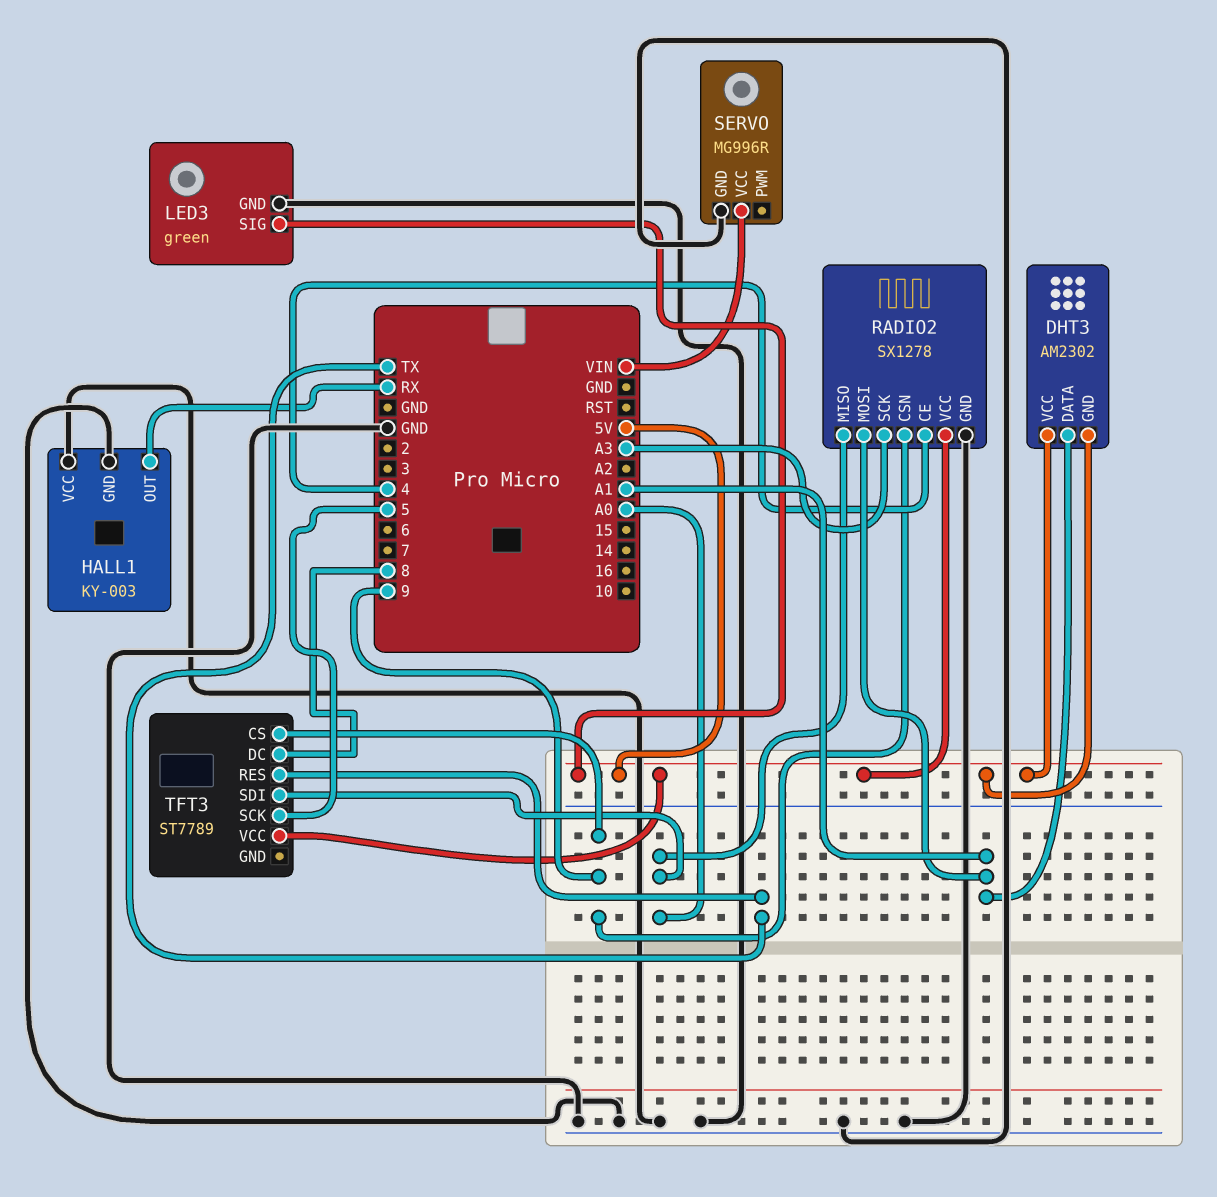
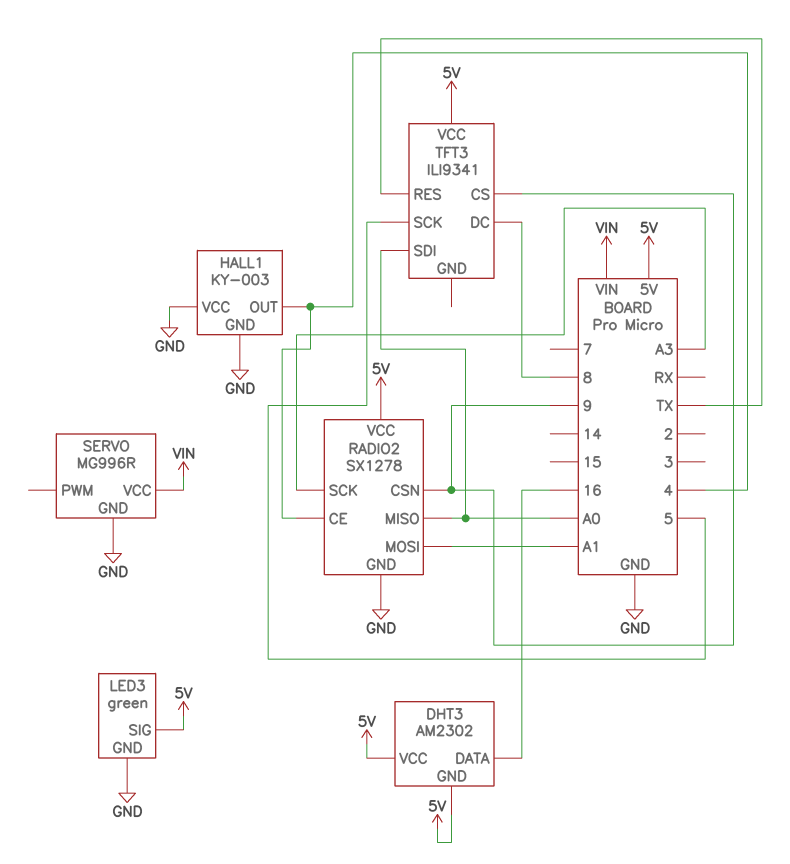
DHT3 pin DATA: A1 -> 16
HALL1 pin OUT: RX -> 4
TFT3: ST7789 -> ILI9341

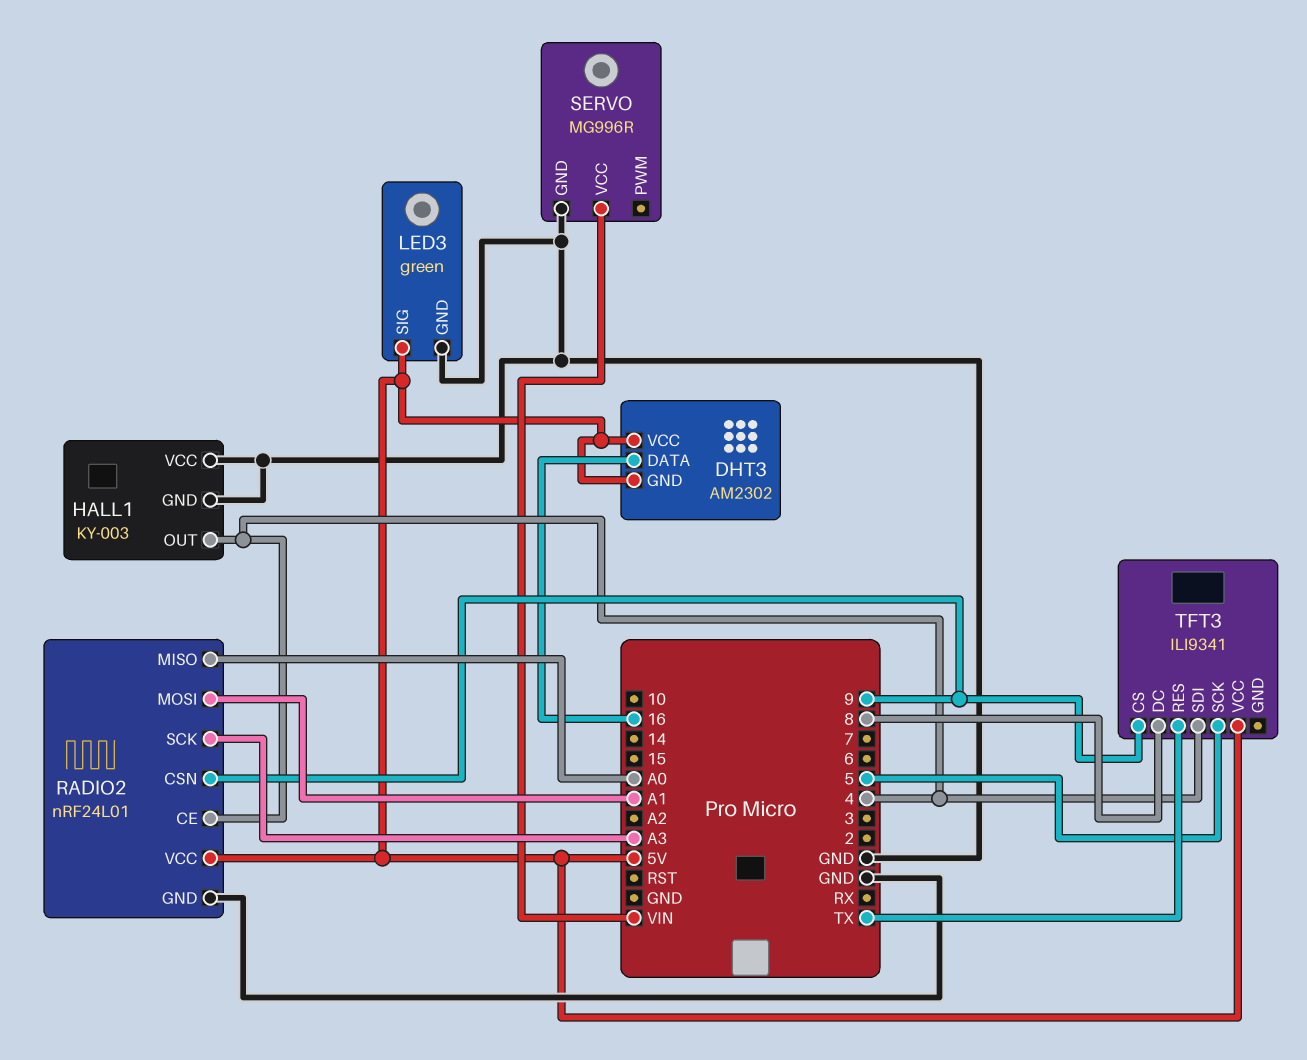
RADIO2: SX1278 -> nRF24L01
TFT3 pin SDI: A0 -> 4

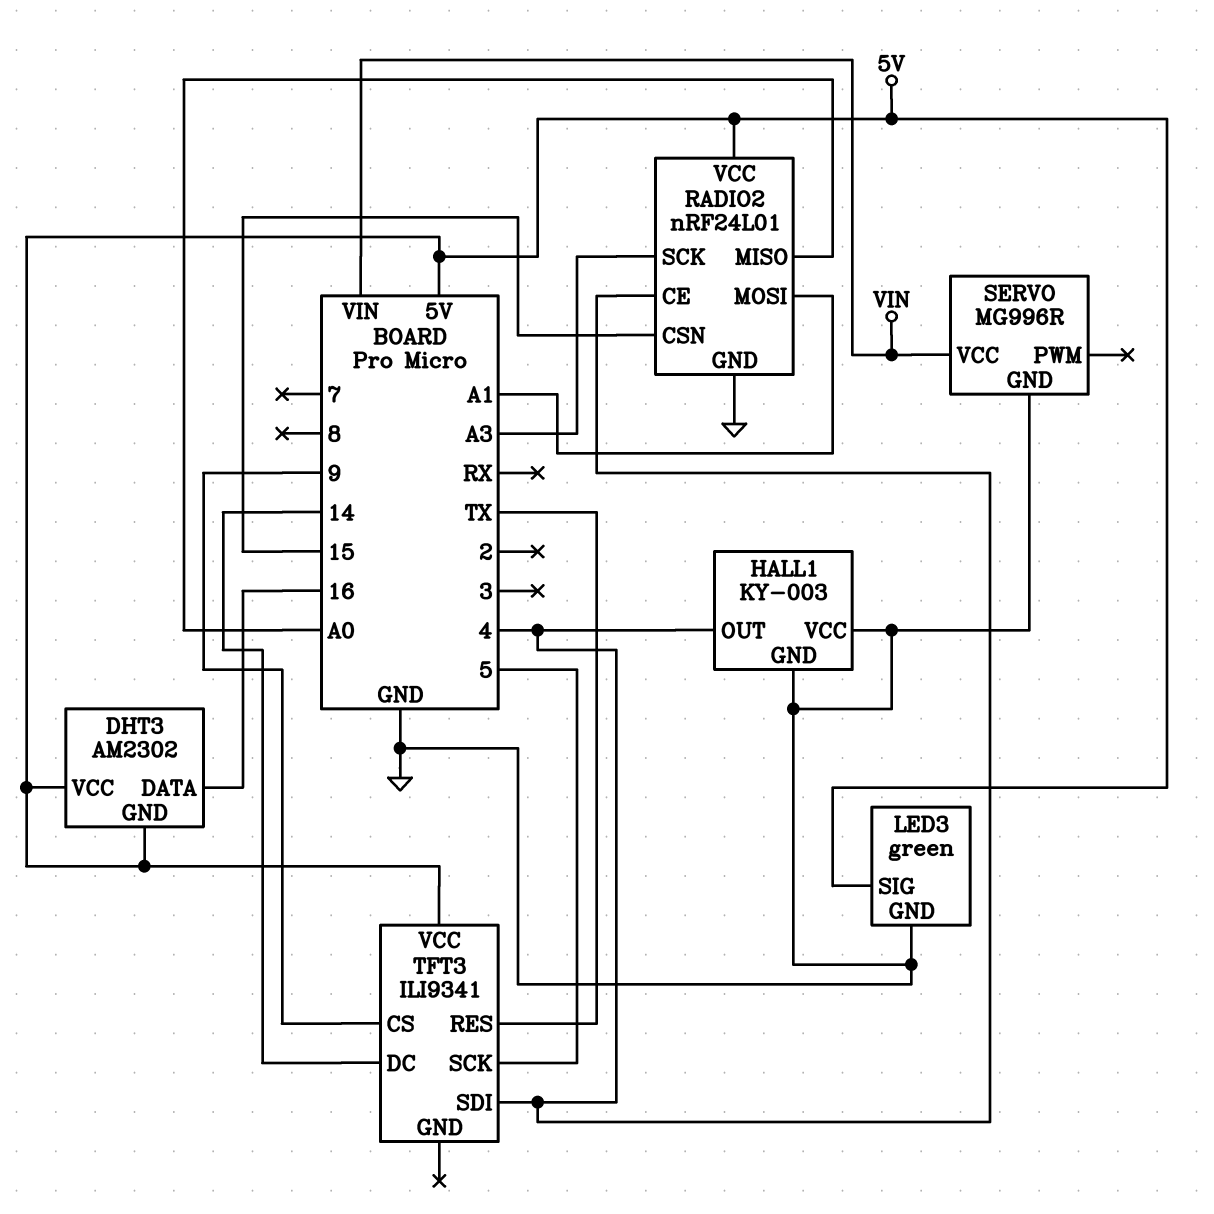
RADIO2 pin CSN: 9 -> 15
TFT3 pin DC: 8 -> 14

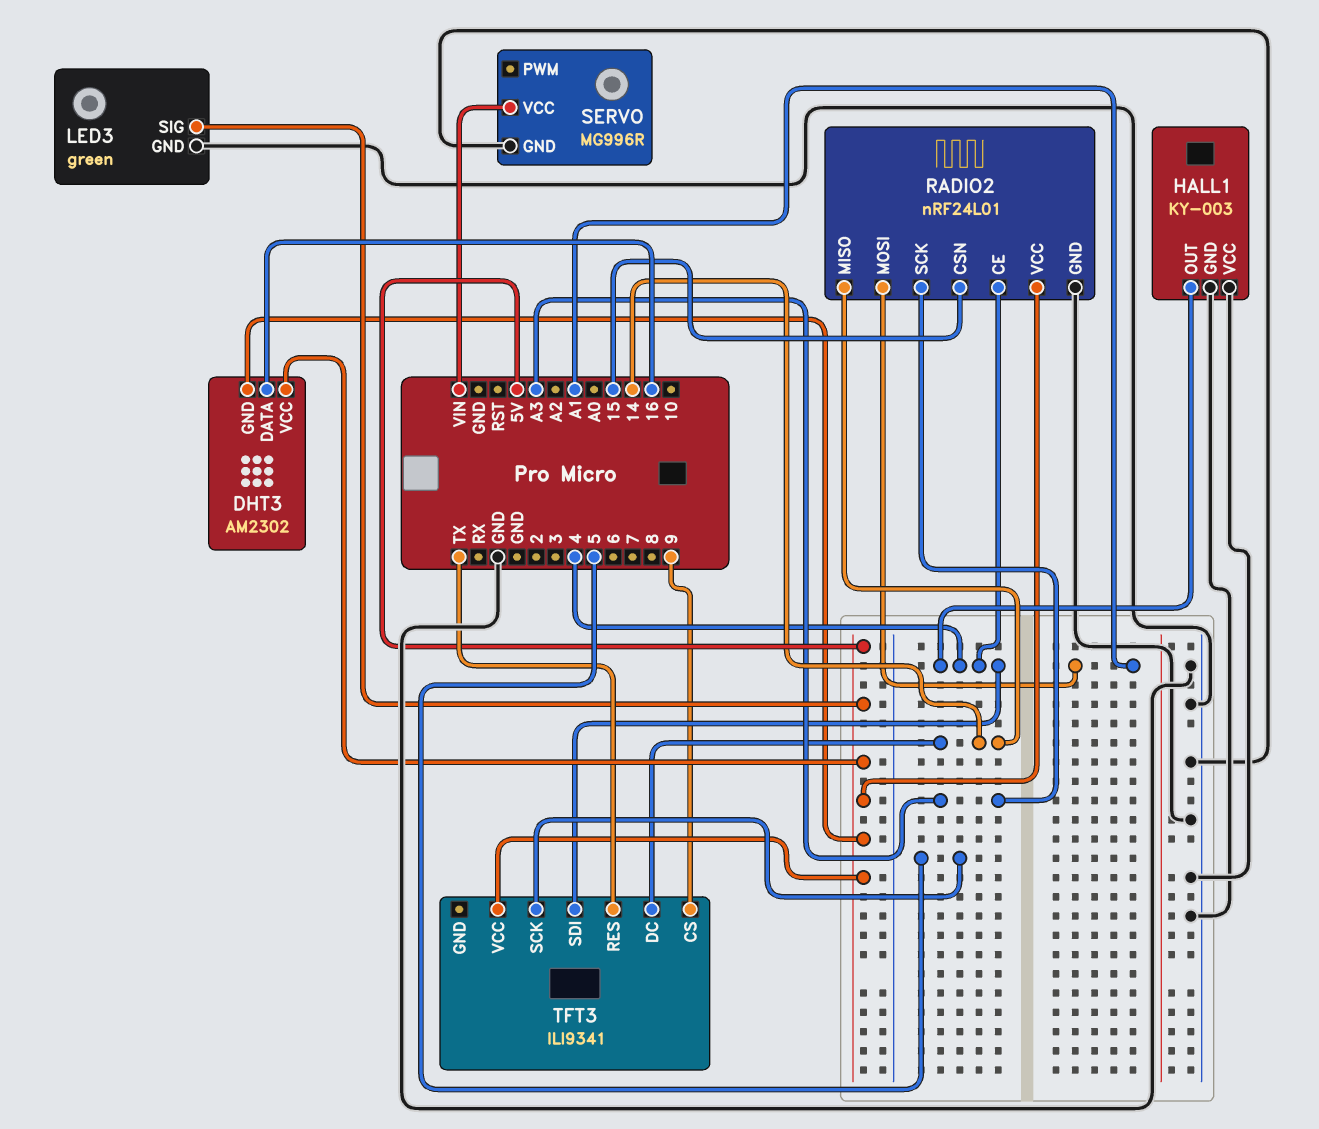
RADIO2 pin MISO: A0 -> 14

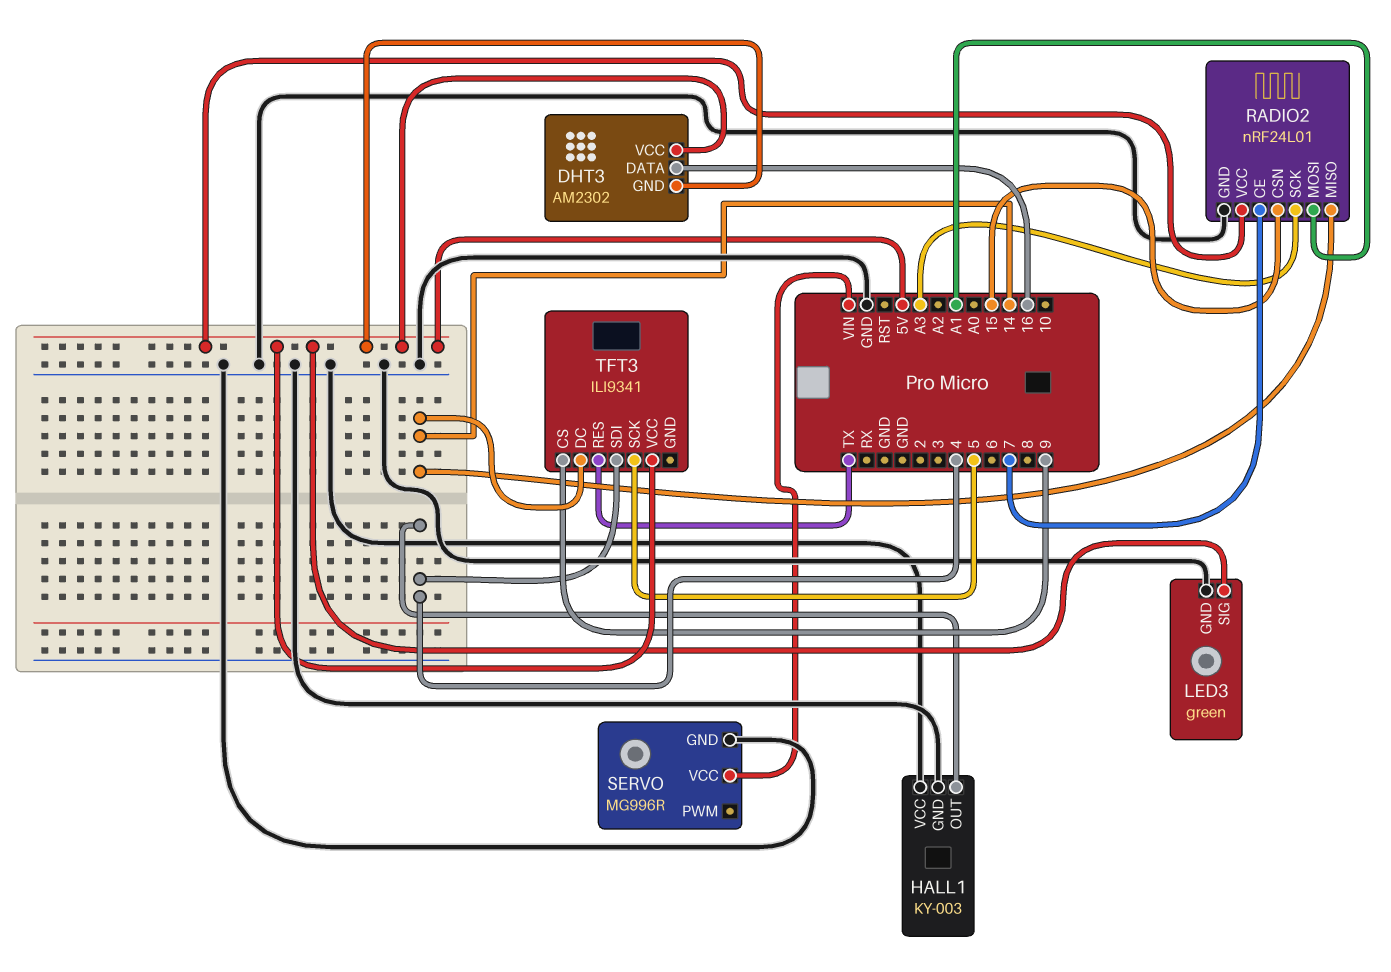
RADIO2 pin CE: 4 -> 7

